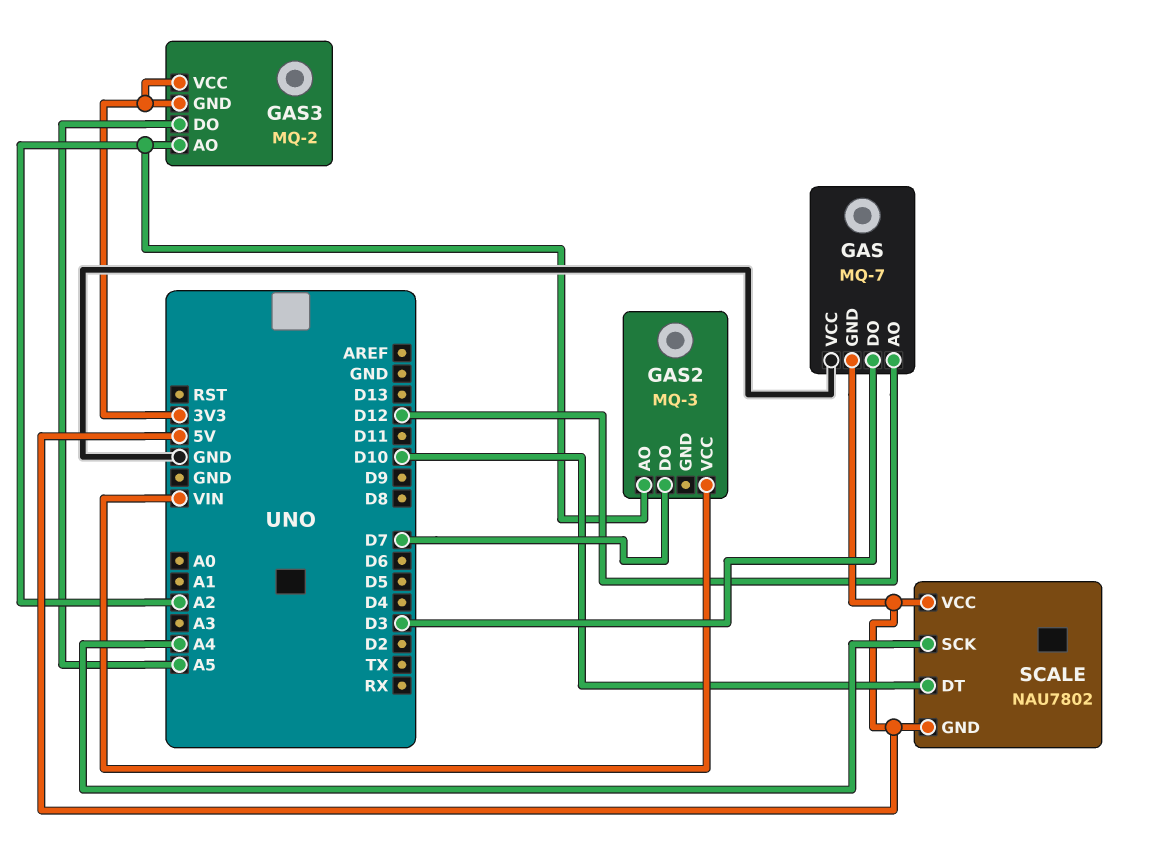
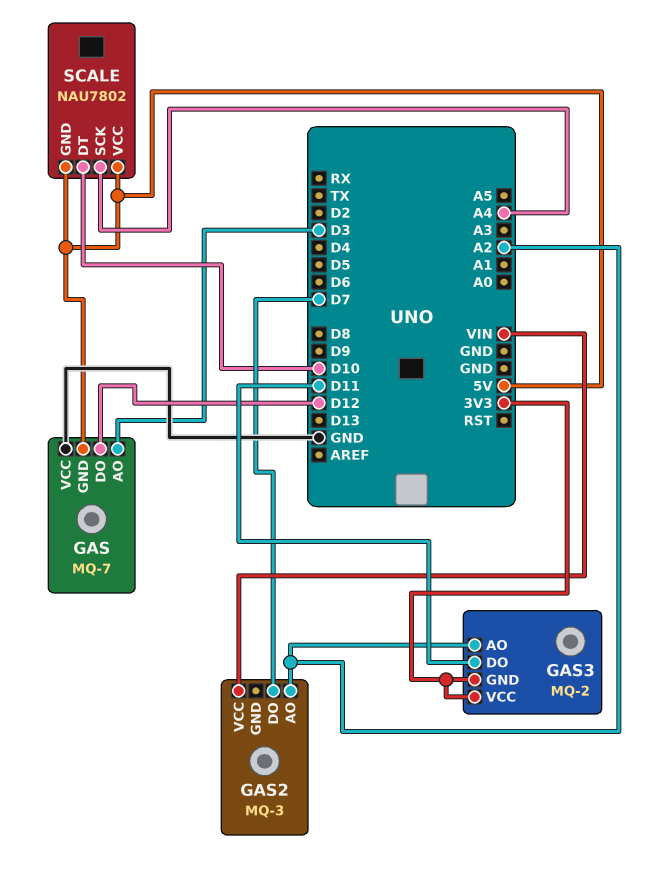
GAS pin AO: D12 -> D3
GAS pin DO: D3 -> D12
GAS3 pin DO: A5 -> D11

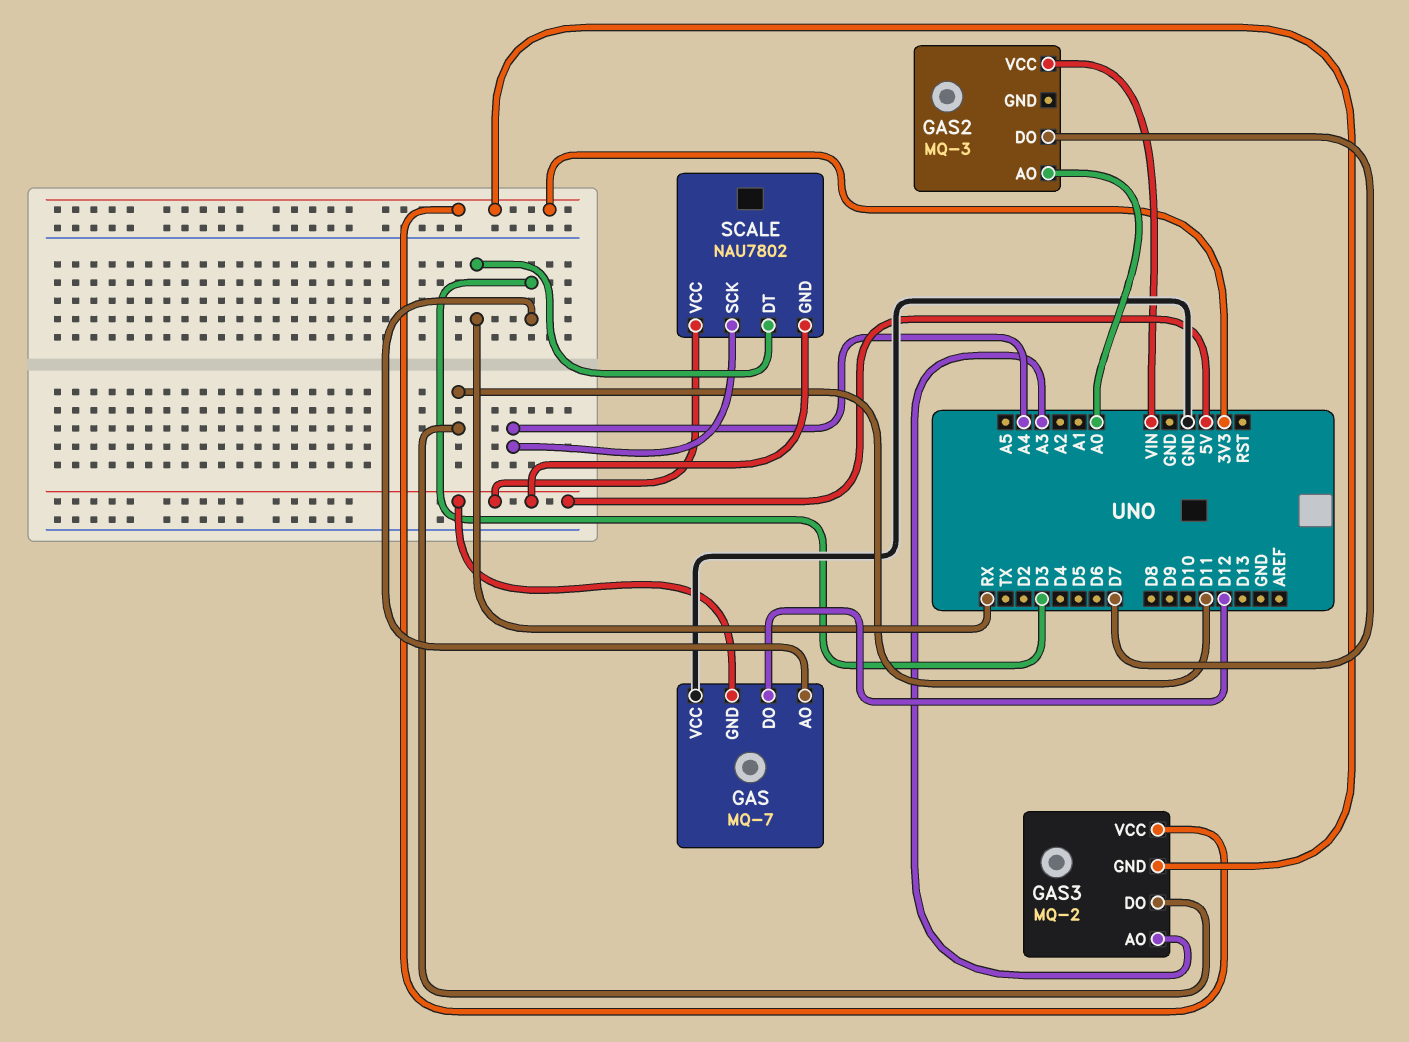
GAS2 pin AO: A2 -> A0
GAS3 pin AO: A2 -> A3
SCALE pin DT: D10 -> RX

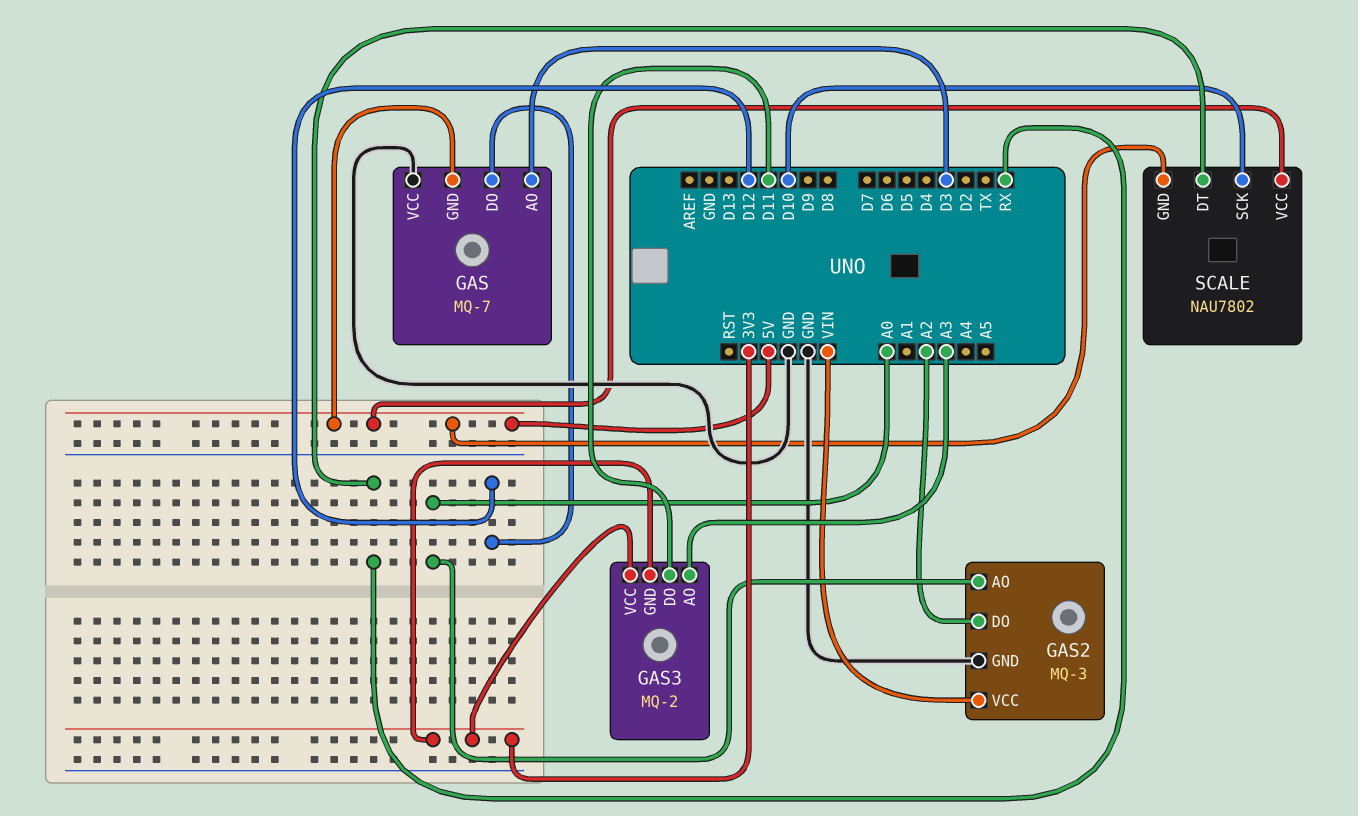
GAS2 pin DO: D7 -> A2
GAS2 pin GND: none -> GND
SCALE pin SCK: A4 -> D10

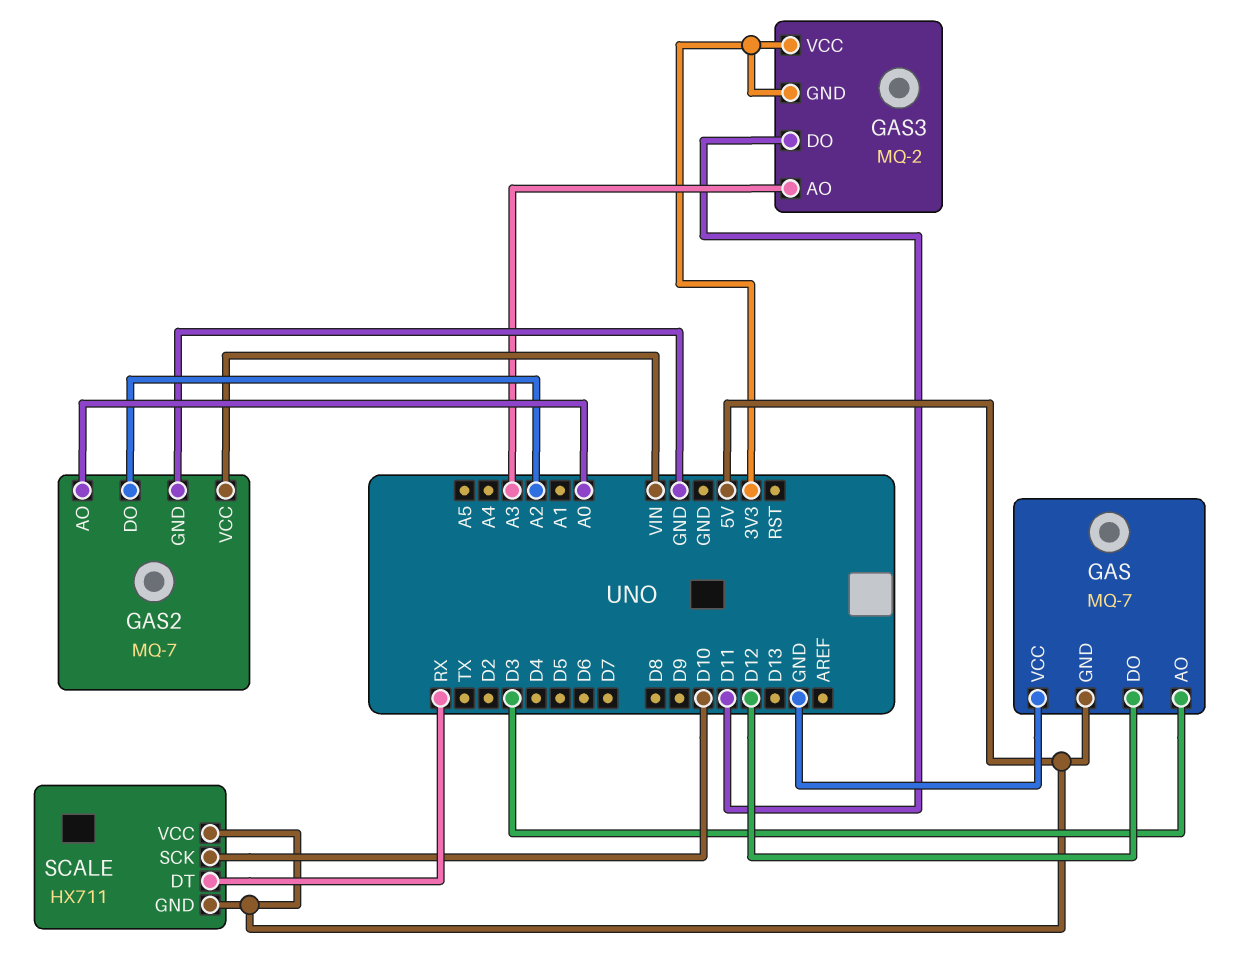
GAS2: MQ-3 -> MQ-7
SCALE: NAU7802 -> HX711

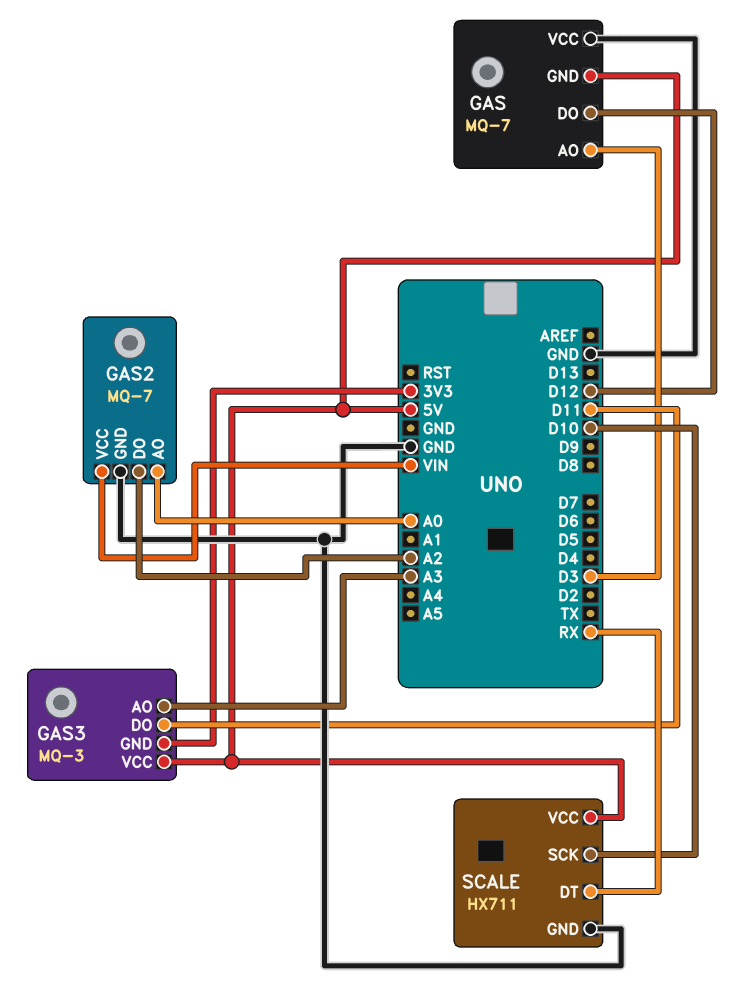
GAS3: MQ-2 -> MQ-3
GAS3 pin VCC: 3V3 -> 5V
SCALE pin GND: 5V -> GND

